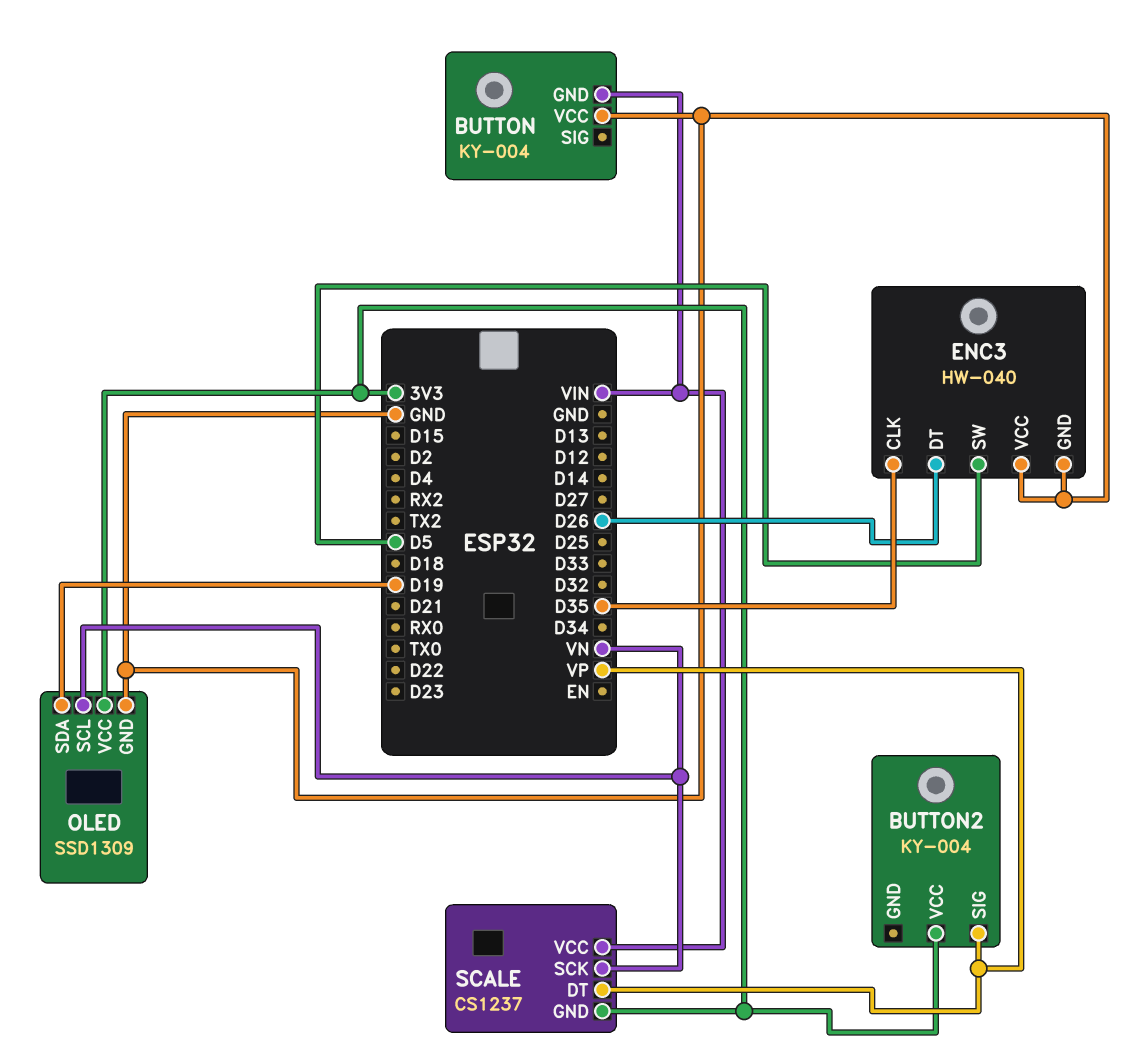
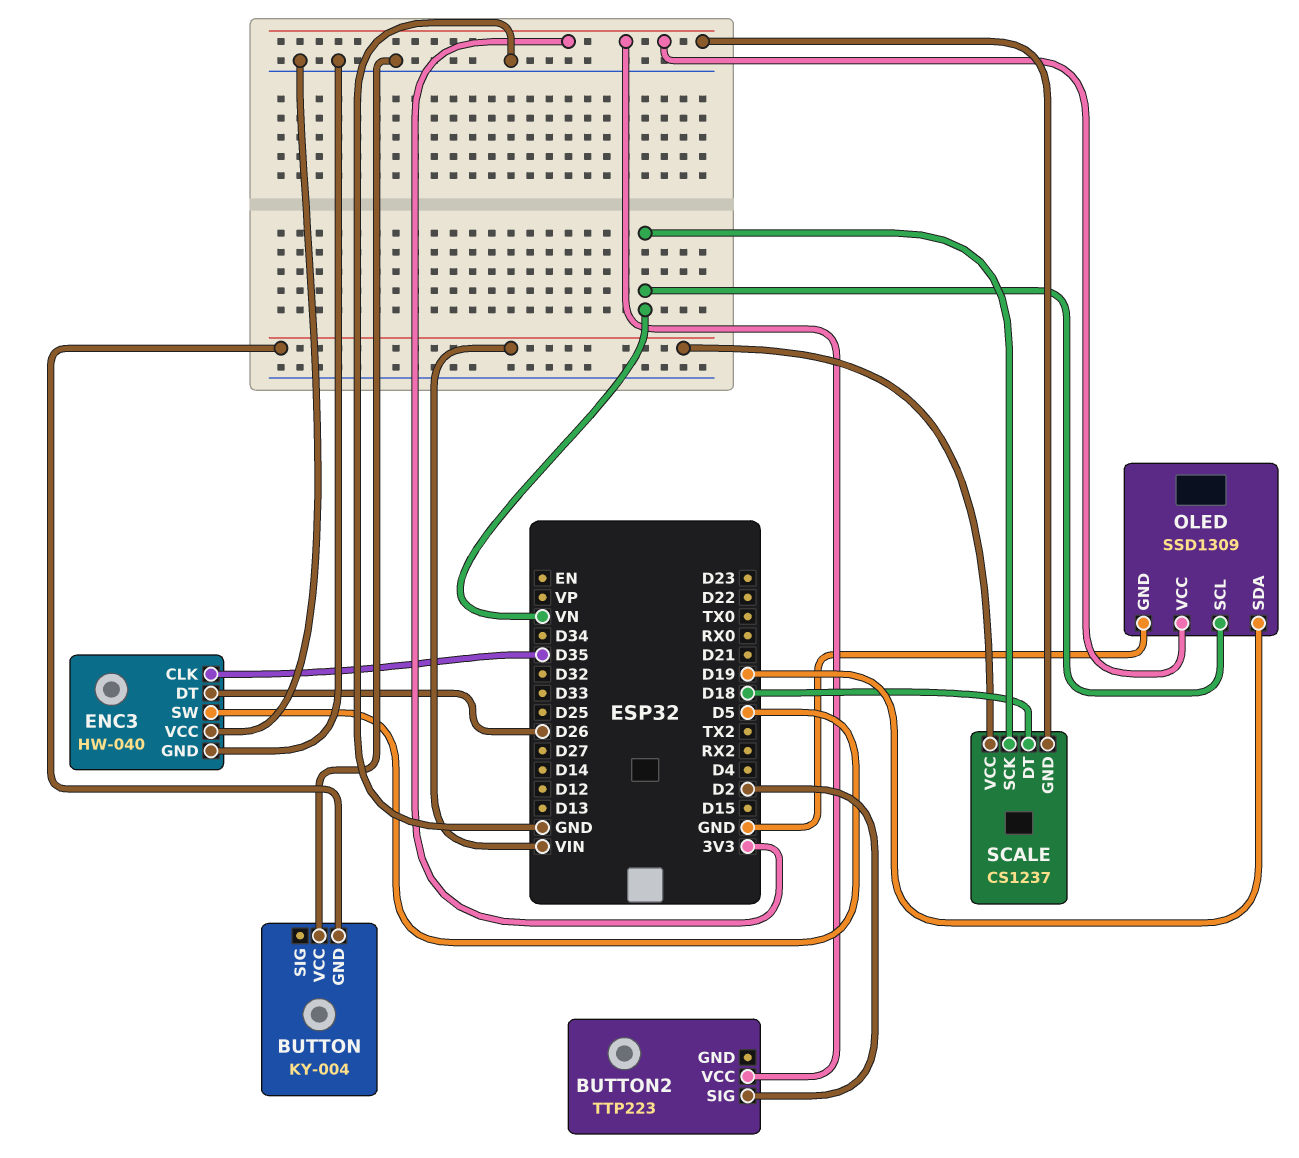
BUTTON2: KY-004 -> TTP223
BUTTON2 pin SIG: VP -> D2
SCALE pin DT: VP -> D18

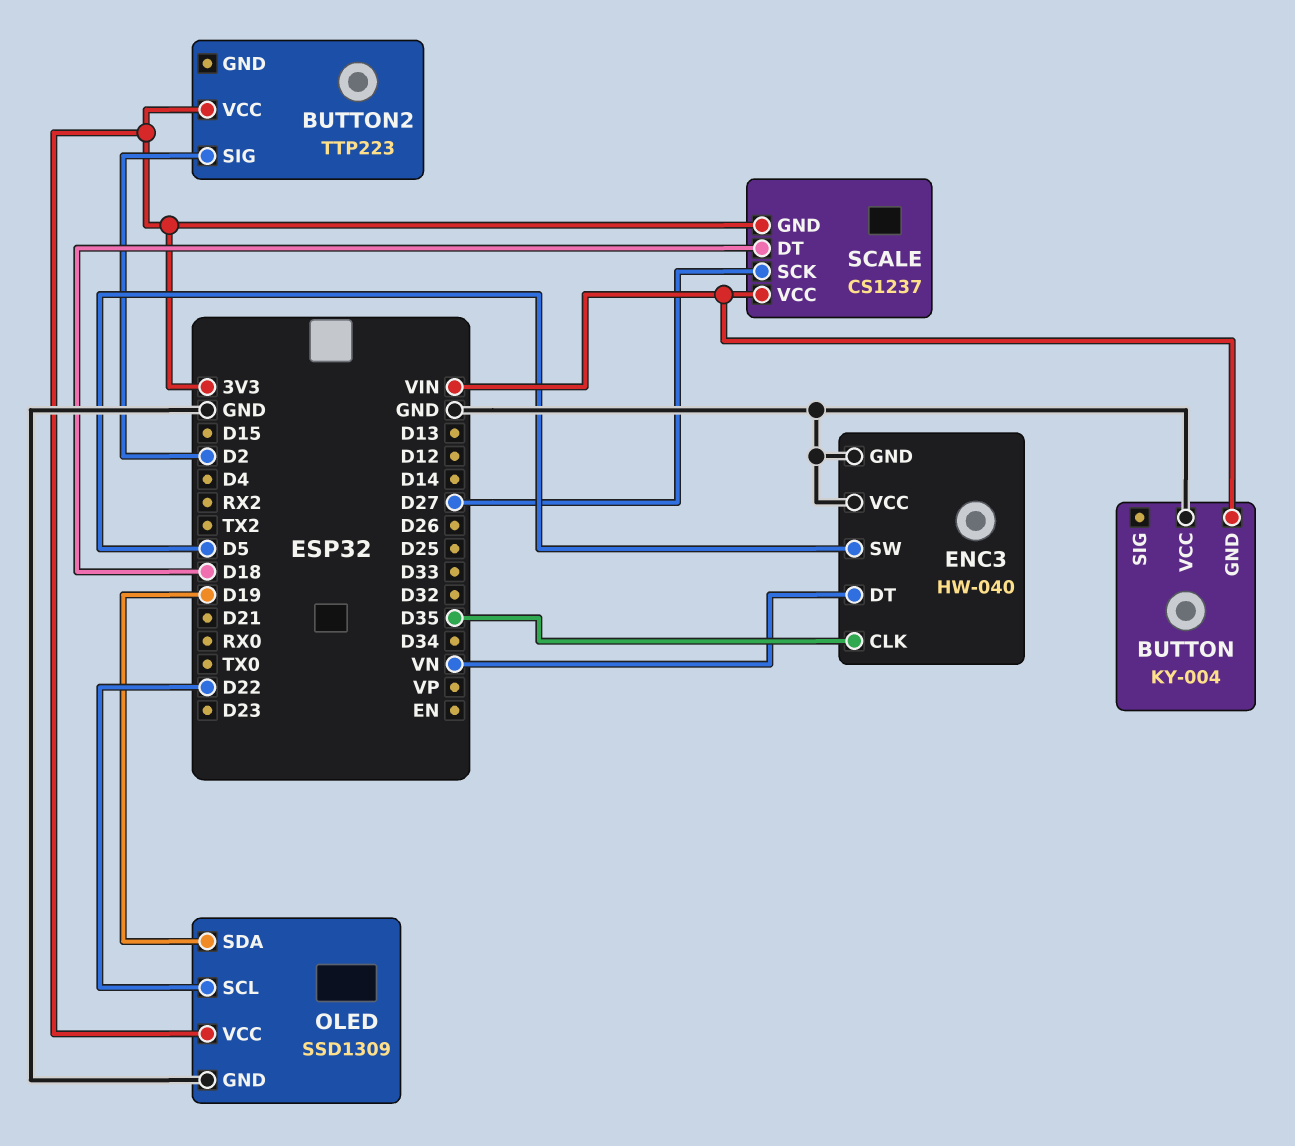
ENC3 pin DT: D26 -> VN
OLED pin SCL: VN -> D22
SCALE pin SCK: VN -> D27

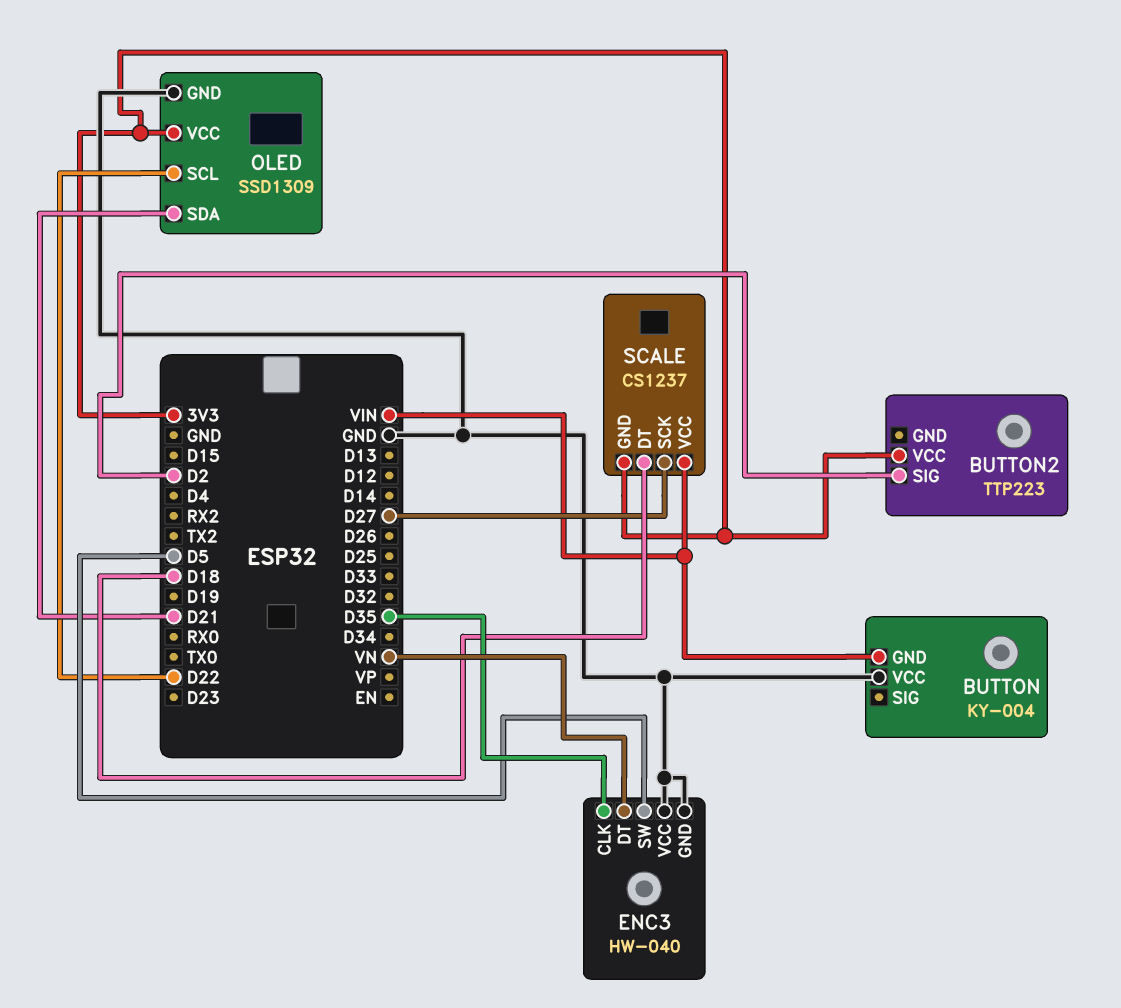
OLED pin SDA: D19 -> D21

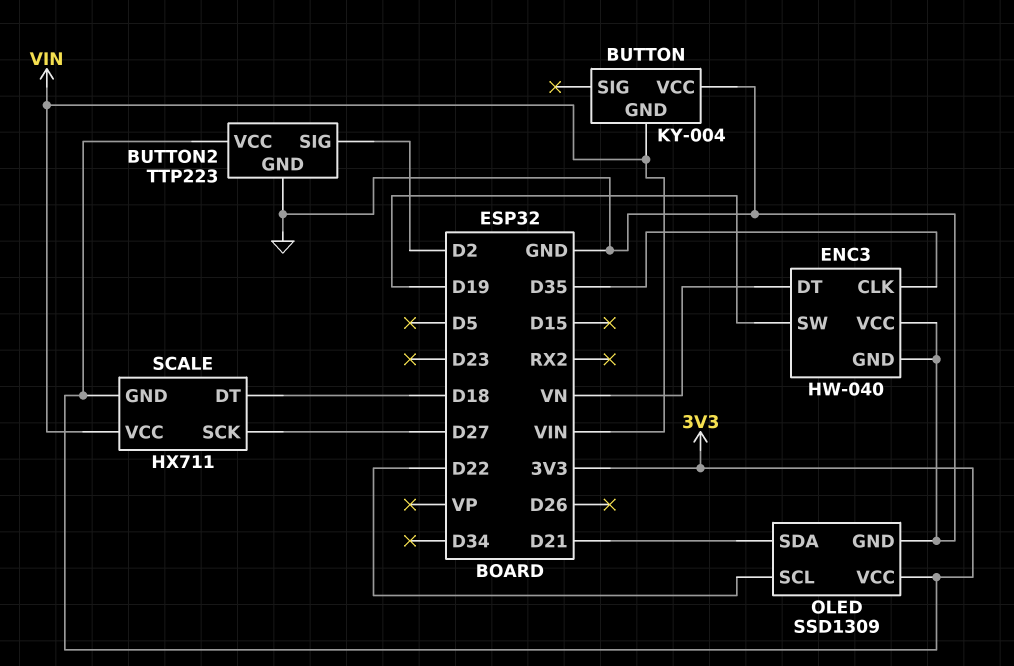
BUTTON2 pin GND: none -> GND
ENC3 pin SW: D5 -> D19
SCALE: CS1237 -> HX711

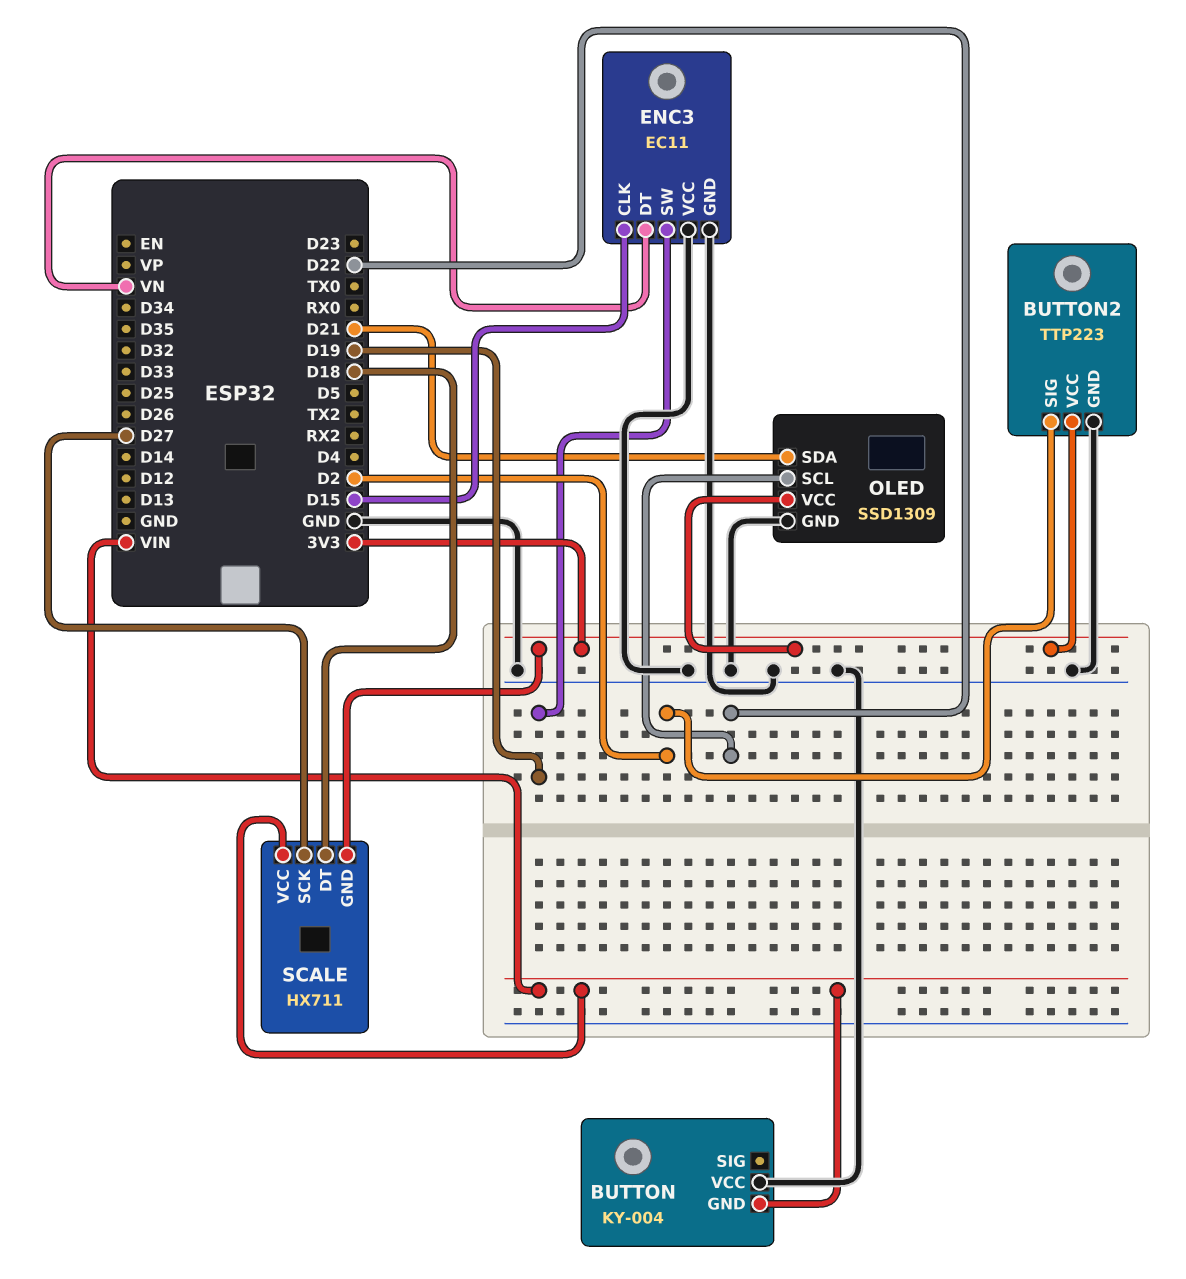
ENC3: HW-040 -> EC11
ENC3 pin CLK: D35 -> D15

